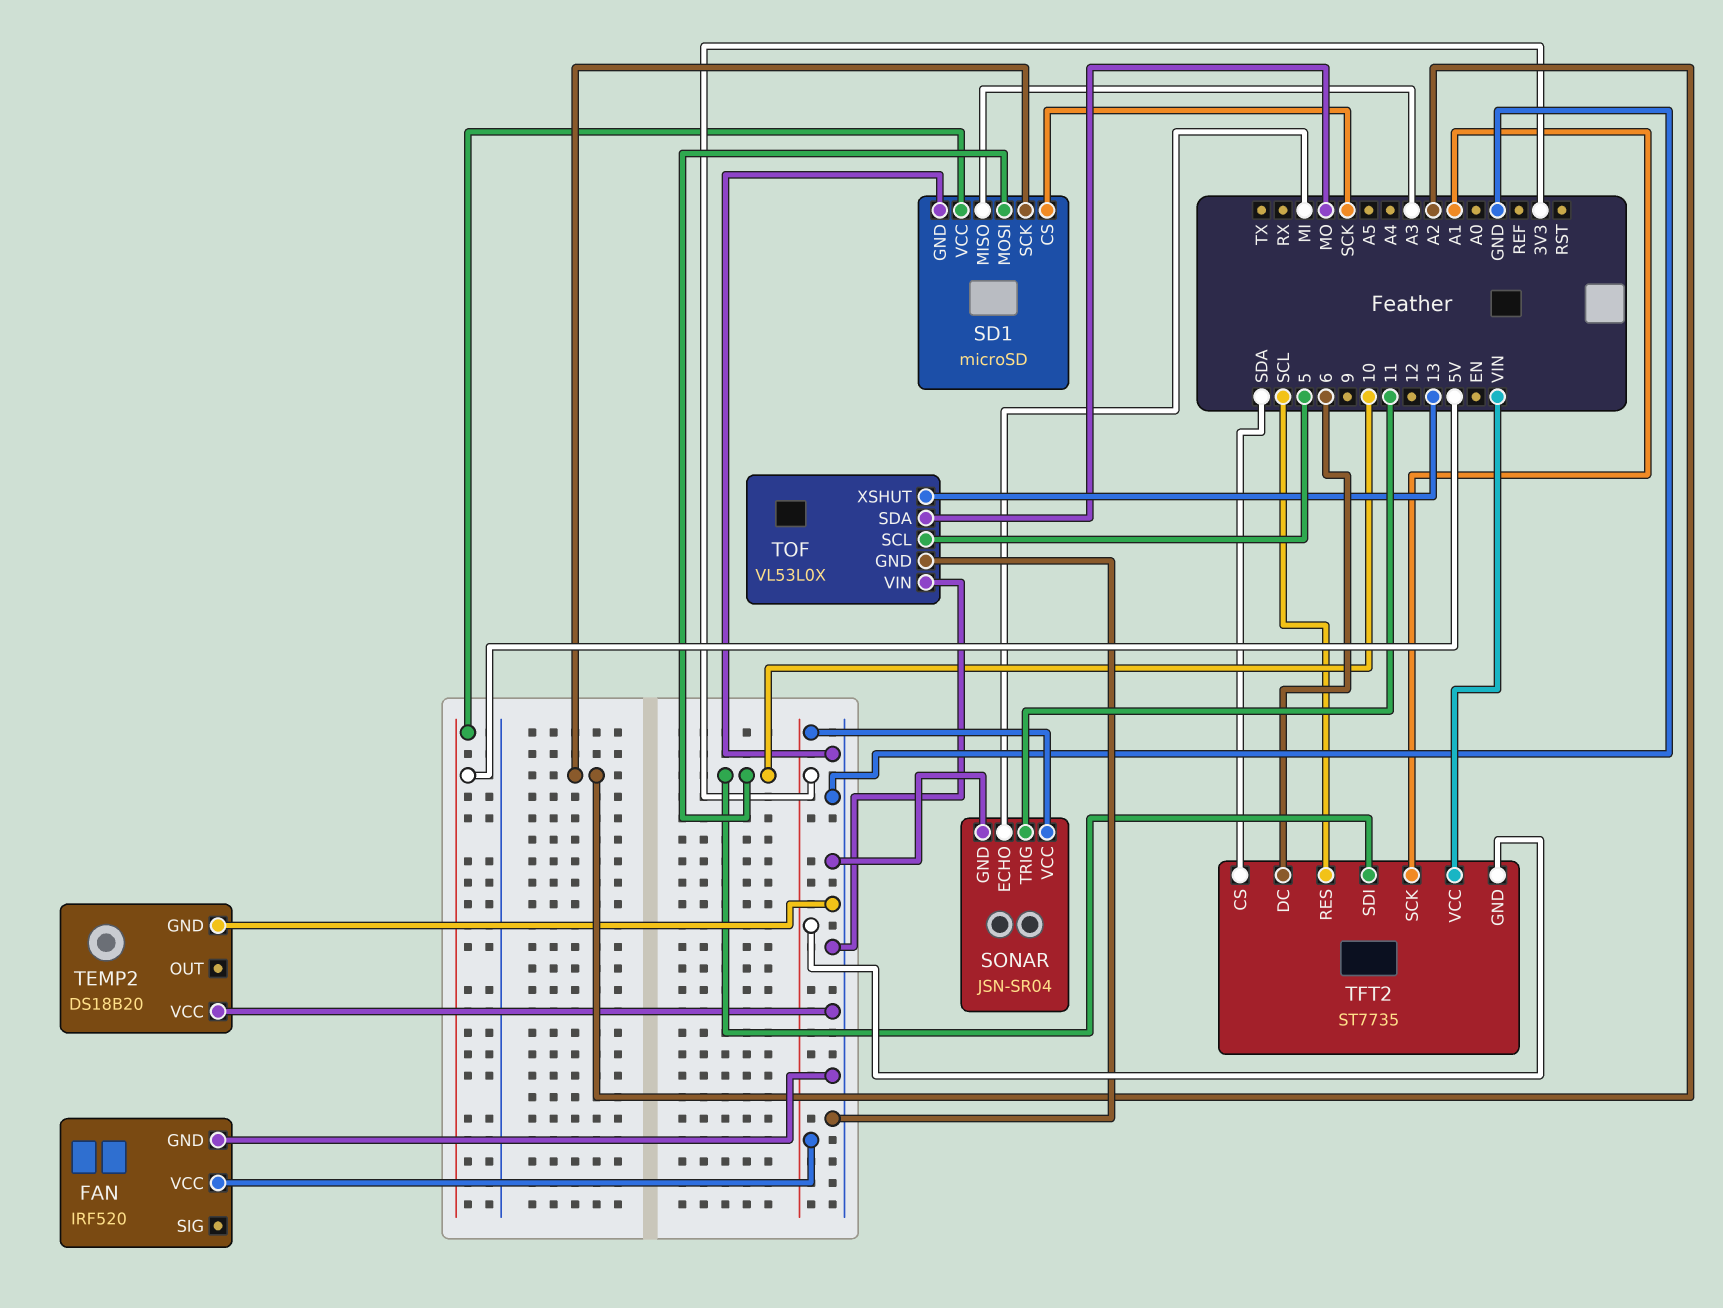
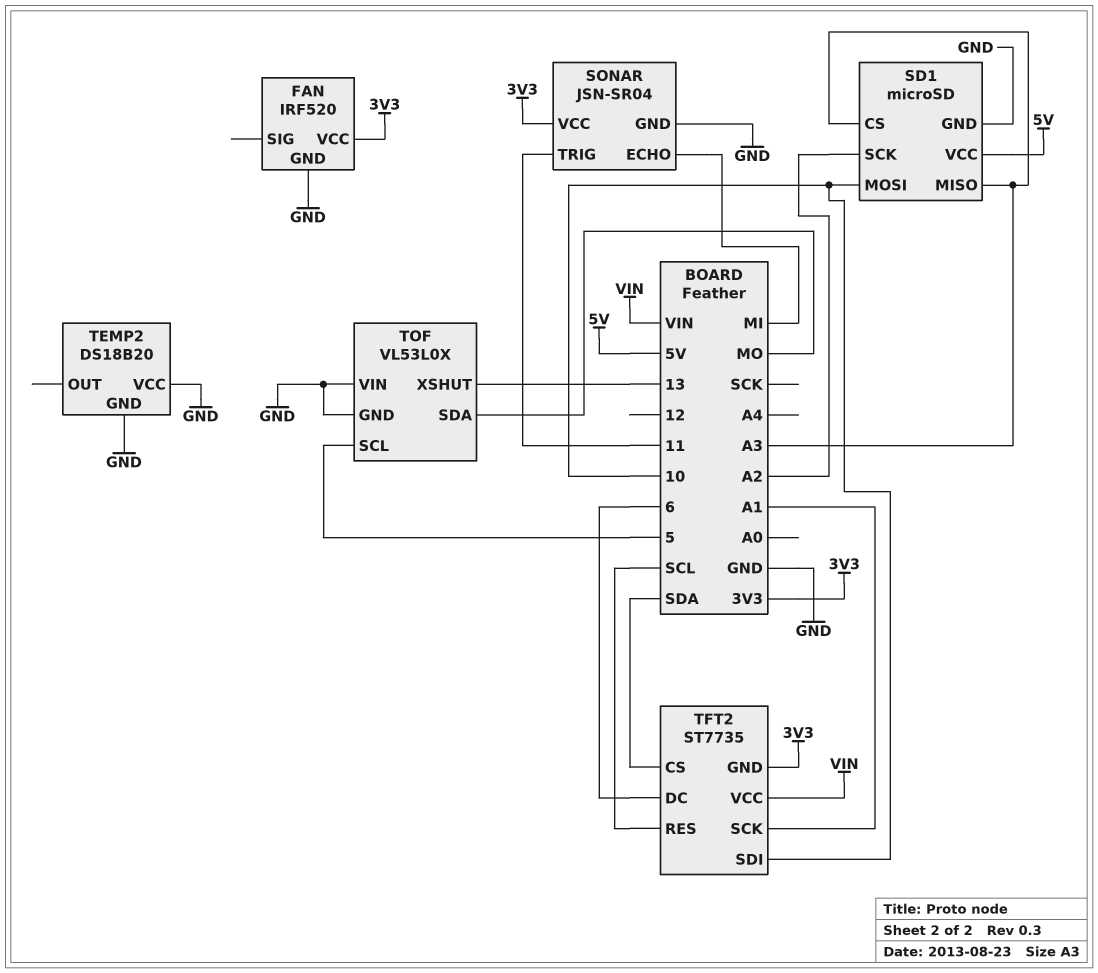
SD1 pin CS: SCK -> A3

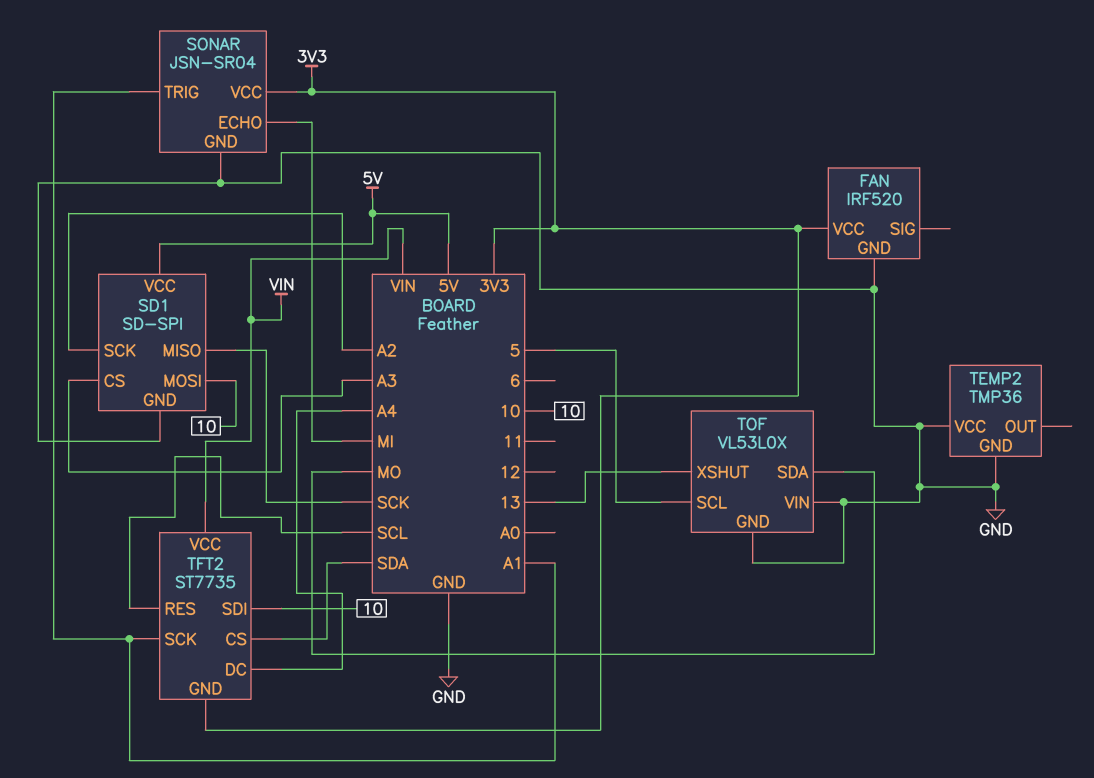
SD1: microSD -> SD-SPI
SD1 pin MISO: A3 -> SCK
SONAR pin TRIG: 11 -> A1
TEMP2: DS18B20 -> TMP36
TFT2 pin DC: 6 -> A4

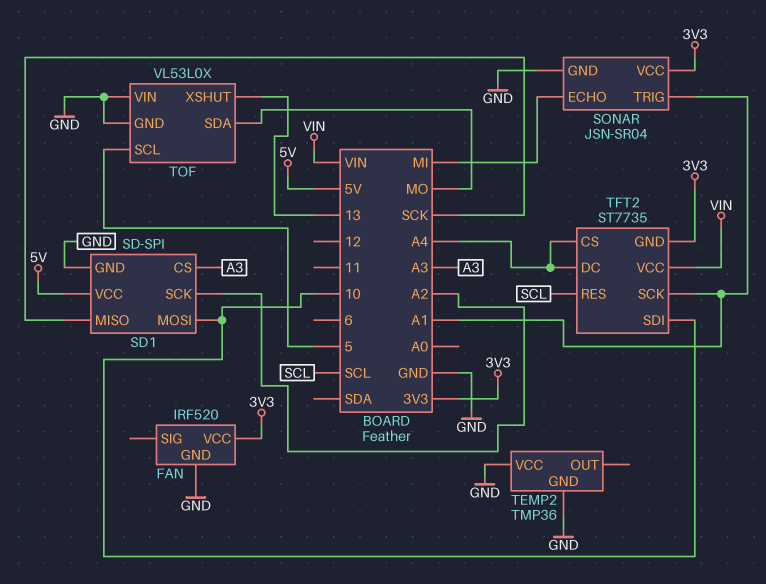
TFT2 pin CS: SDA -> A4

